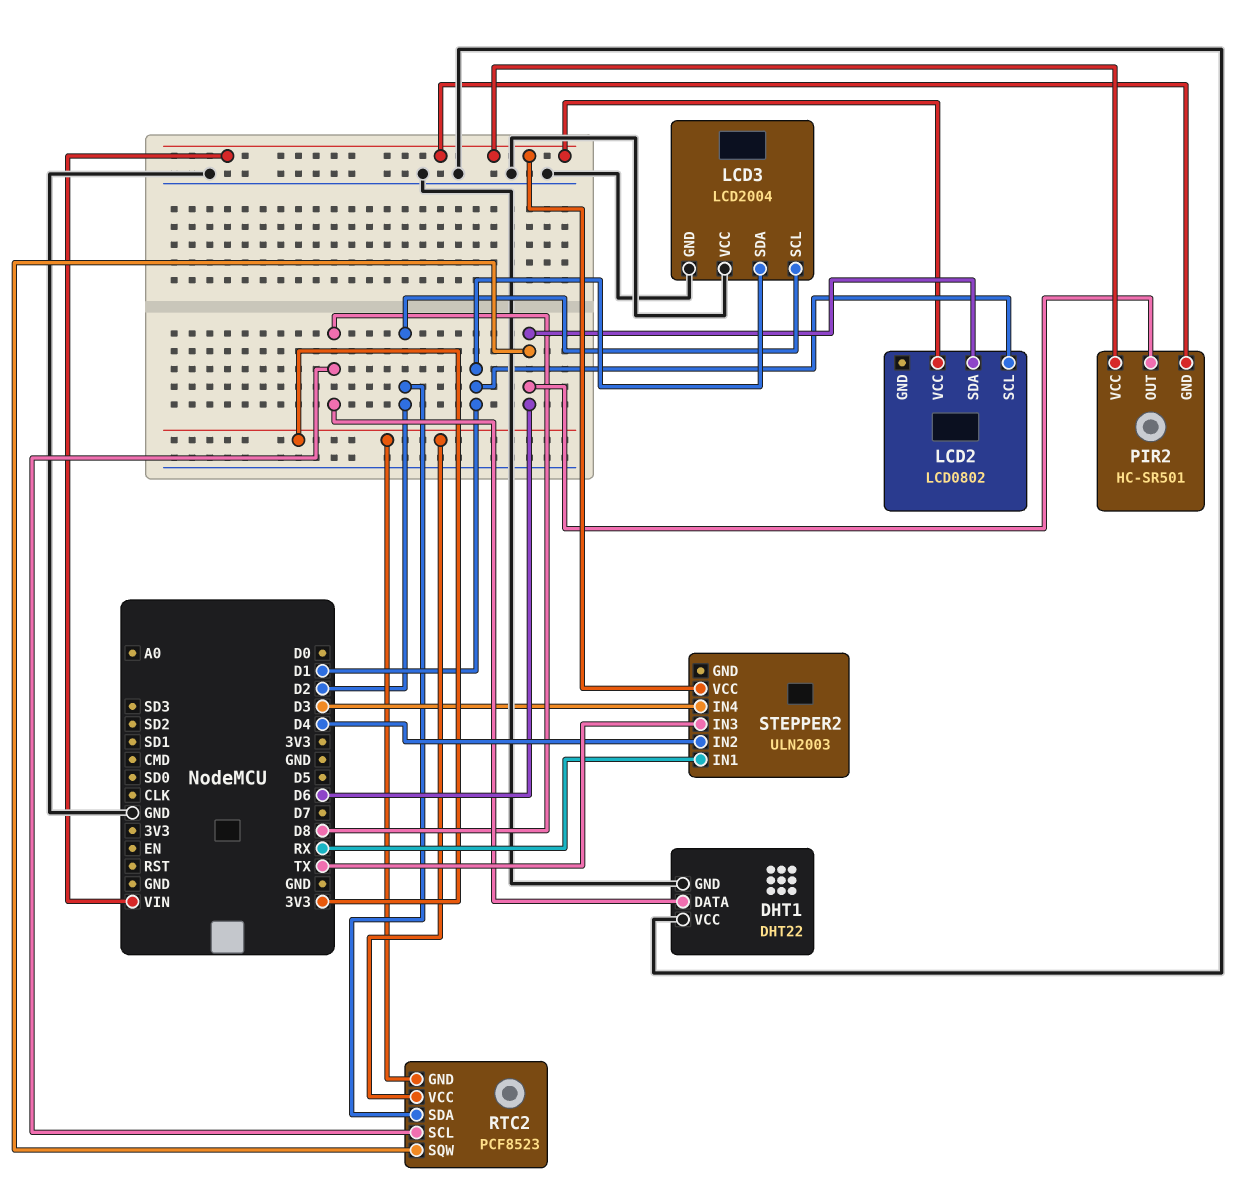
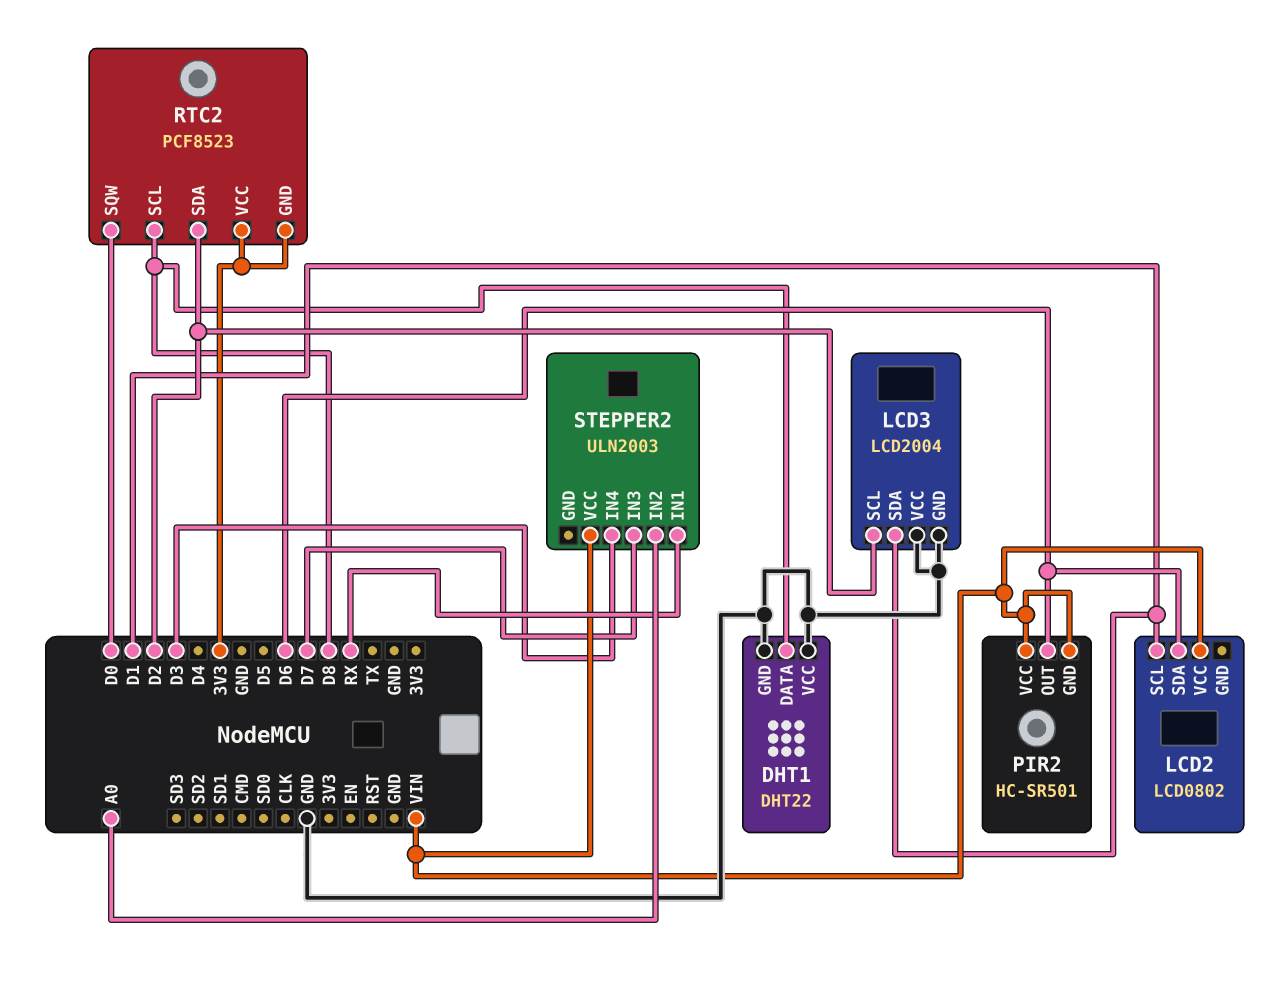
RTC2 pin SQW: D6 -> D0
STEPPER2 pin IN2: D4 -> A0
STEPPER2 pin IN3: TX -> D7

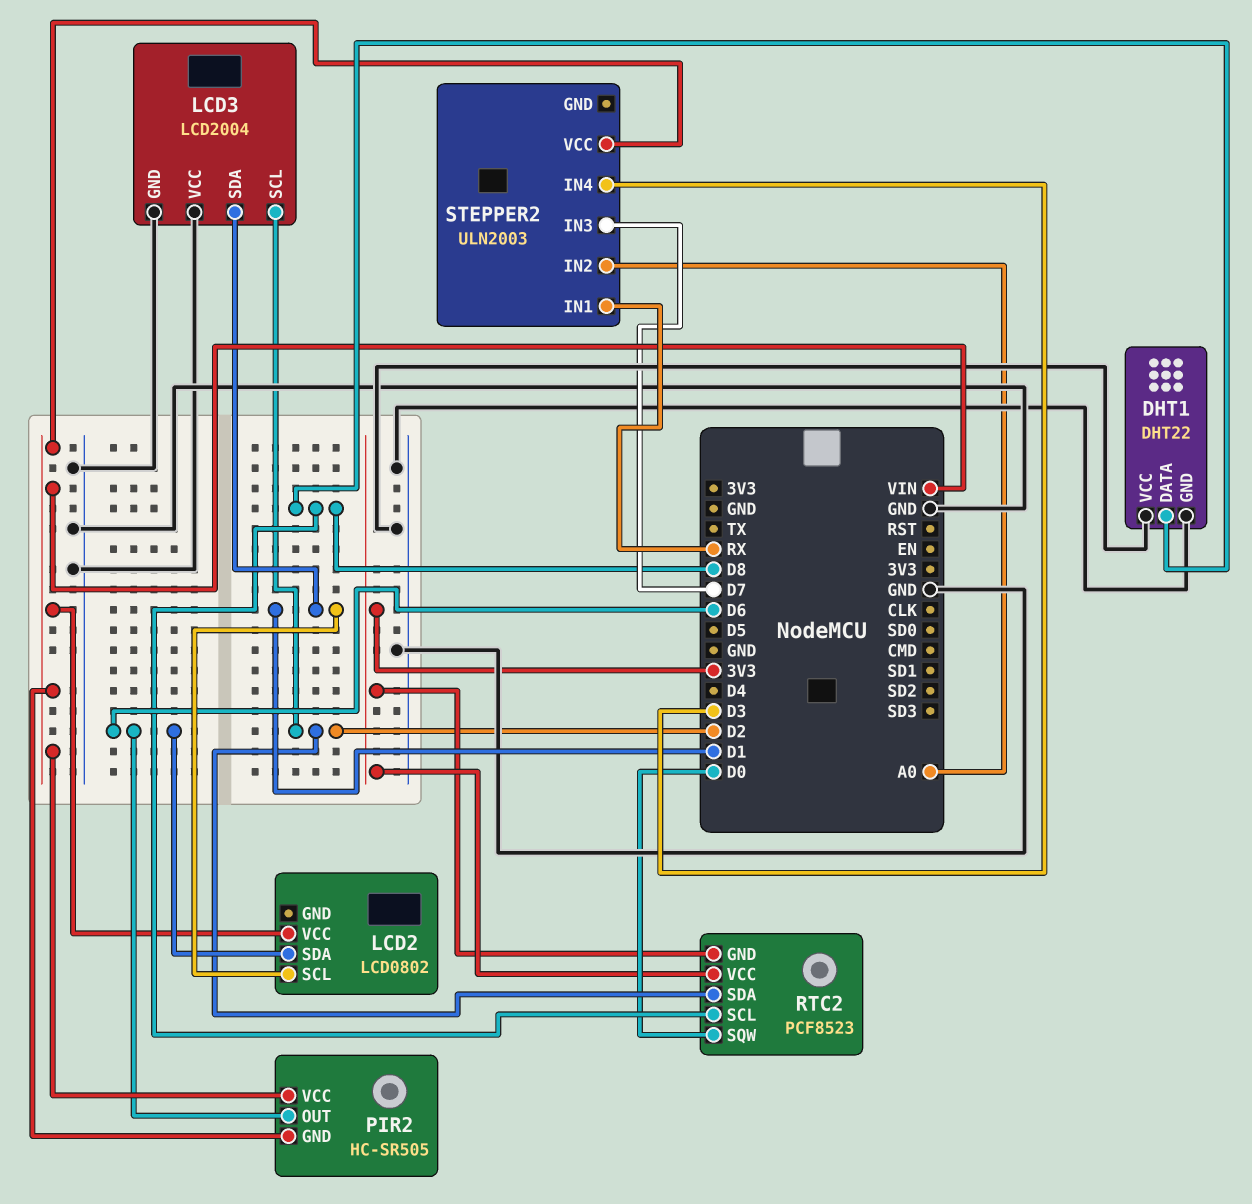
PIR2: HC-SR501 -> HC-SR505

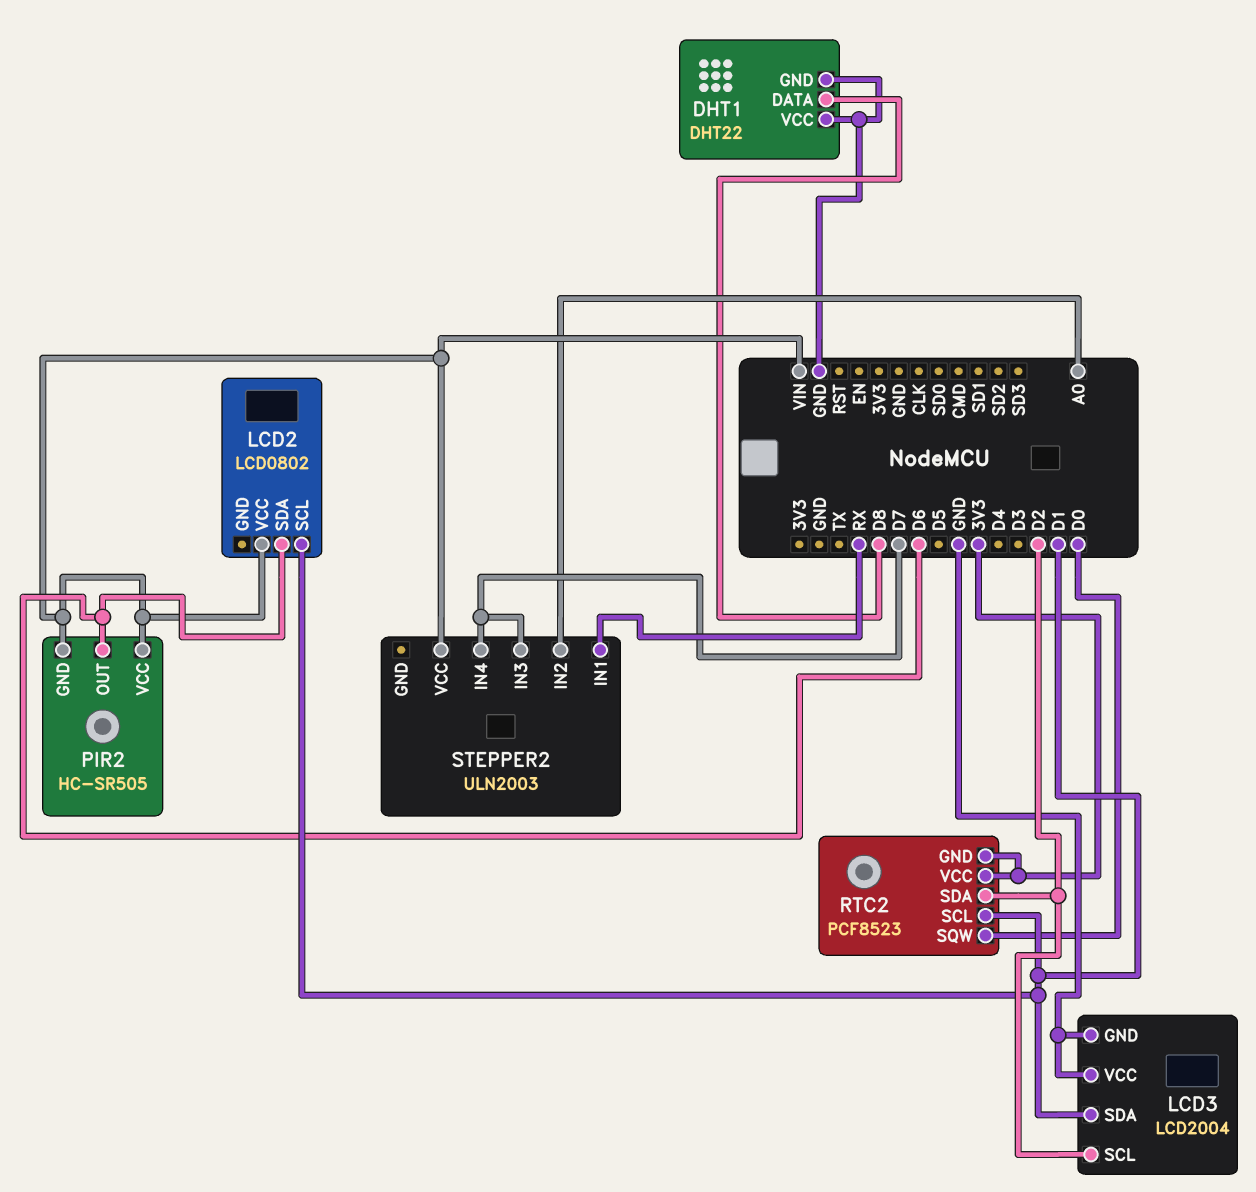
RTC2 pin SCL: D8 -> D1
STEPPER2 pin IN4: D3 -> D7

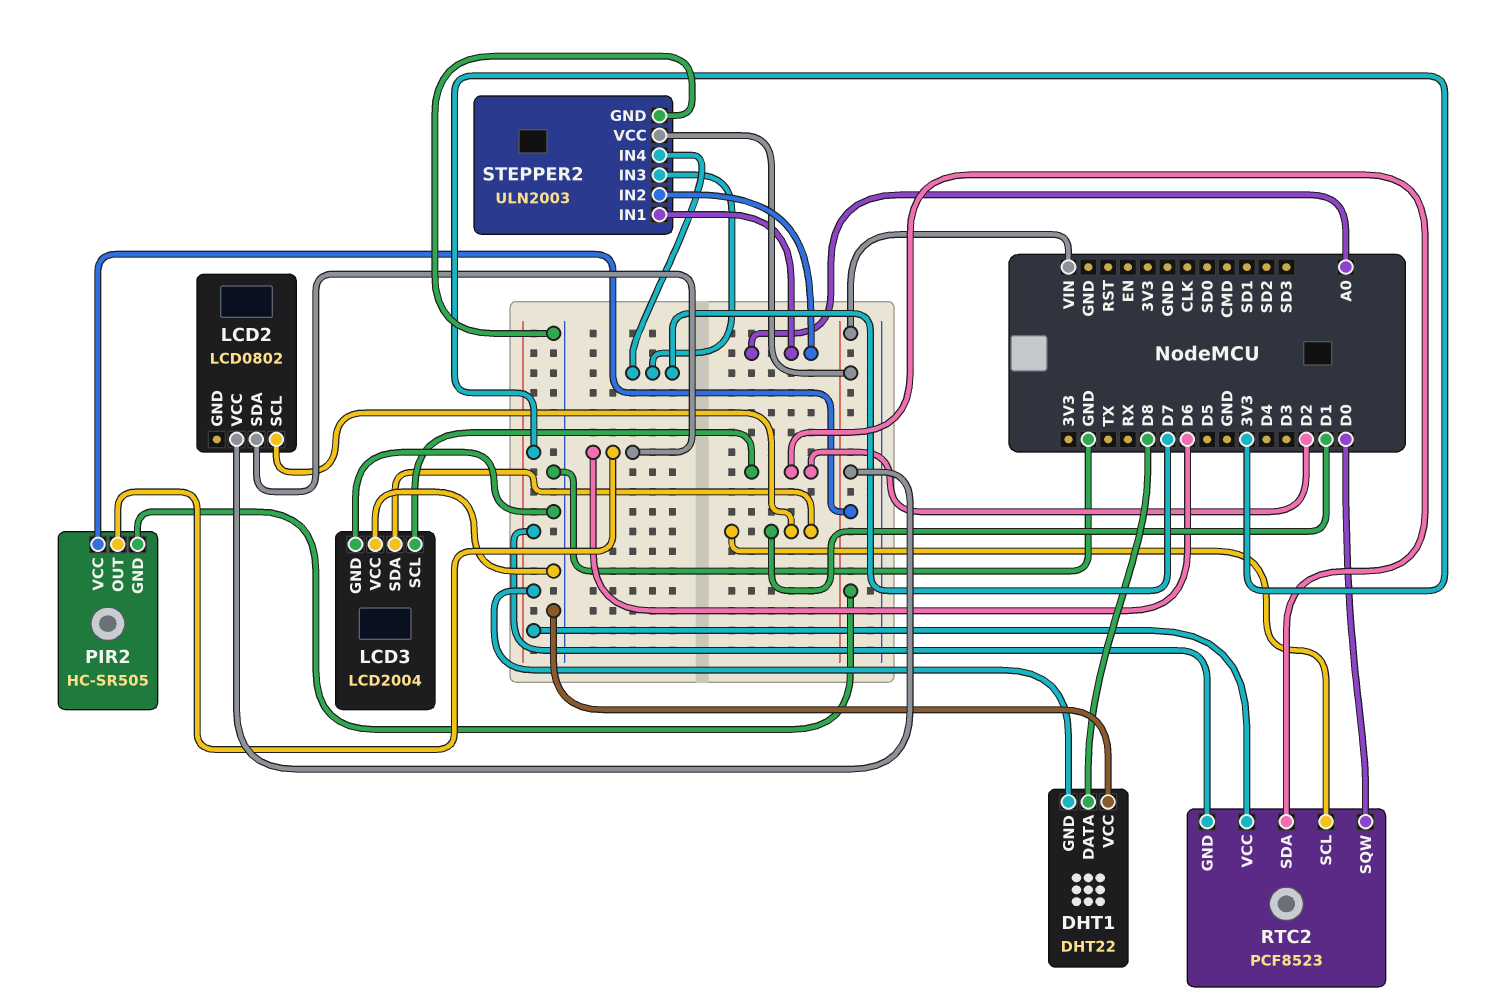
DHT1 pin GND: GND -> 3V3
STEPPER2 pin GND: none -> GND
STEPPER2 pin IN1: RX -> A0

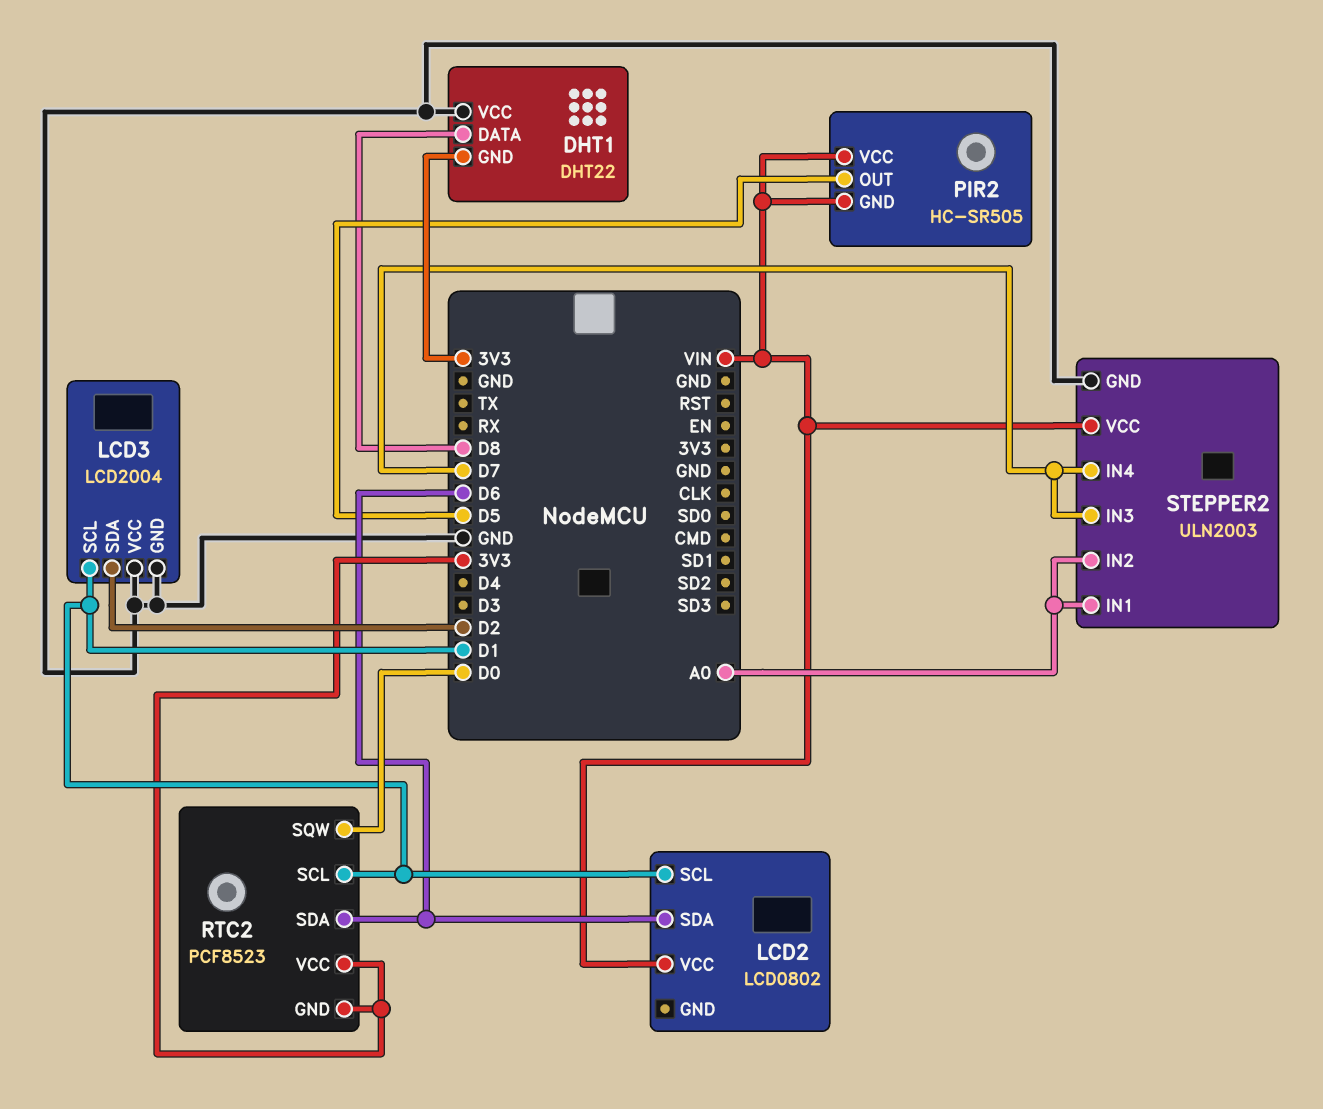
LCD3 pin SCL: D2 -> D1
LCD3 pin SDA: D1 -> D2
PIR2 pin OUT: D6 -> D5
RTC2 pin SDA: D2 -> D6

